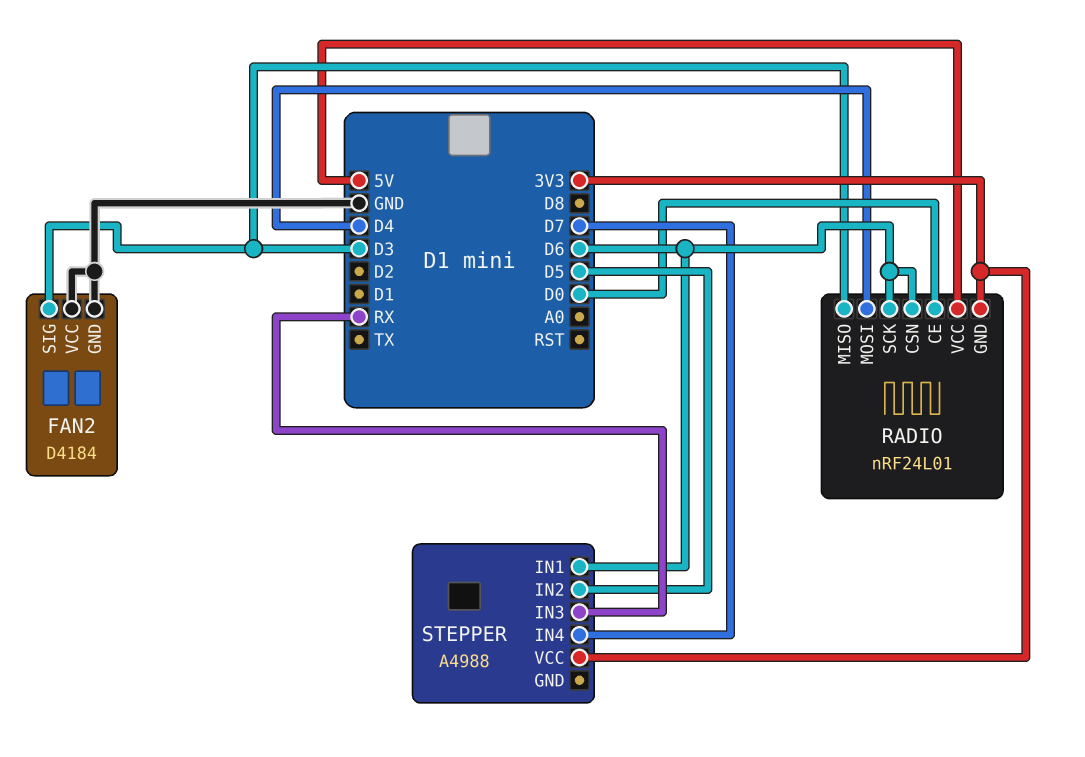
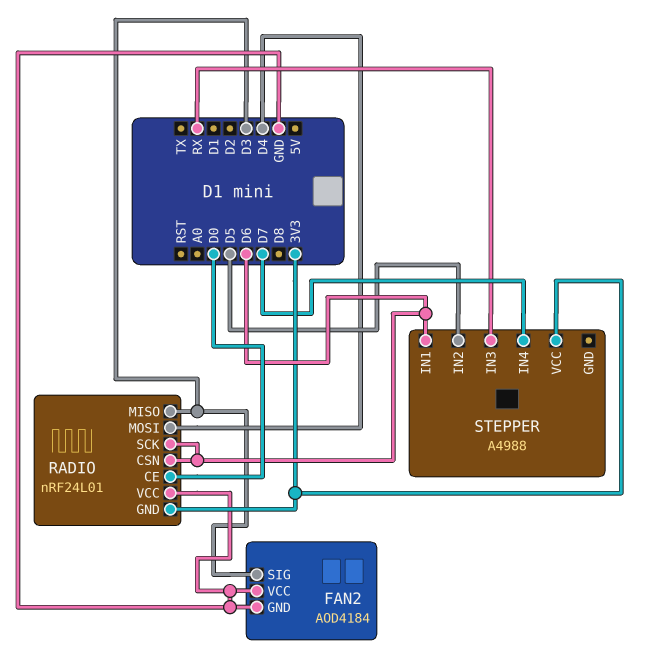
FAN2: D4184 -> AOD4184
RADIO pin VCC: 5V -> GND

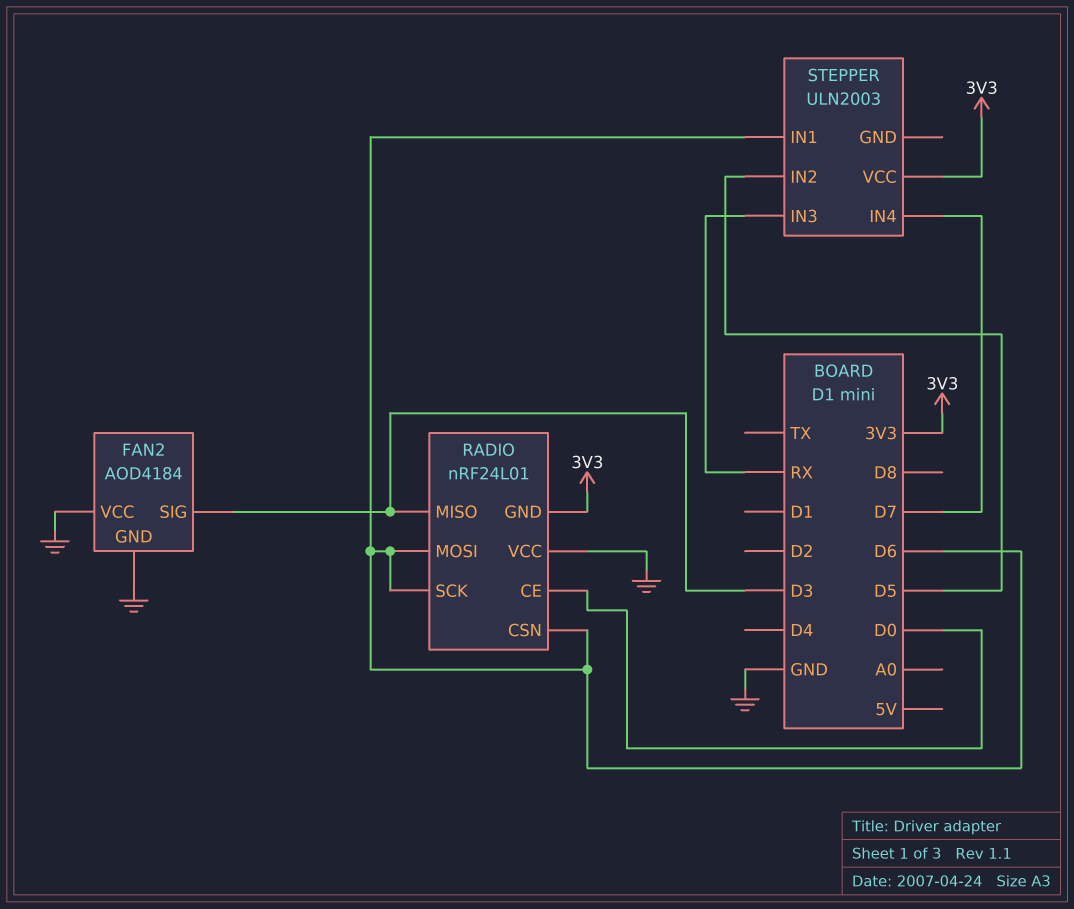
RADIO pin MOSI: D4 -> D6
STEPPER: A4988 -> ULN2003

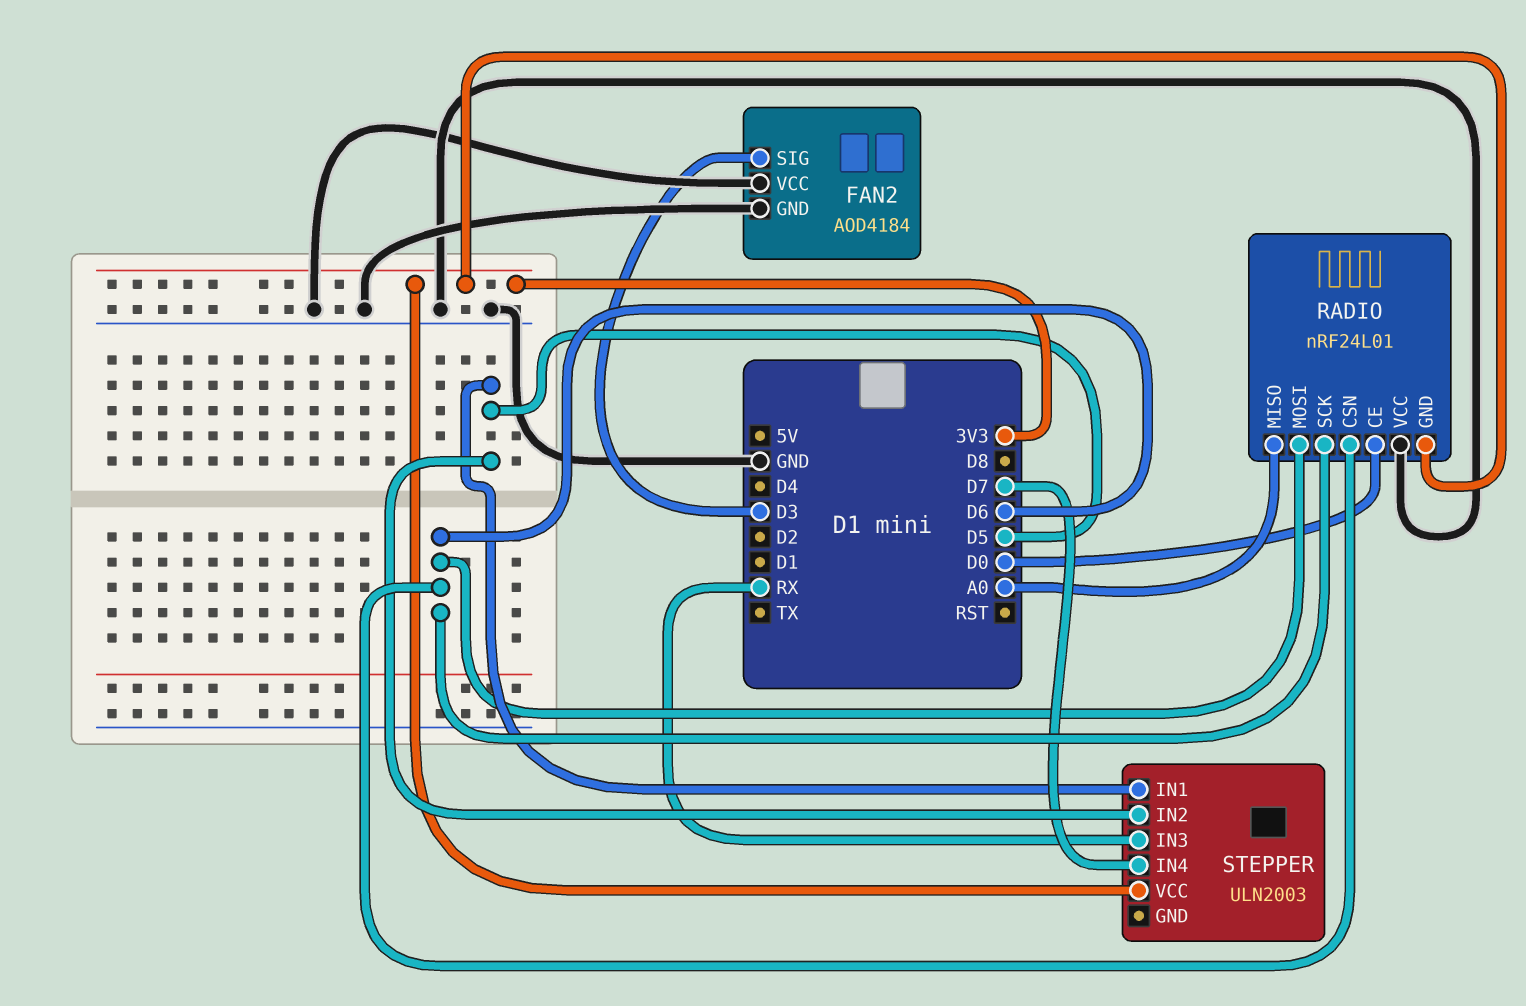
RADIO pin MISO: D3 -> A0
STEPPER pin IN1: D6 -> D5

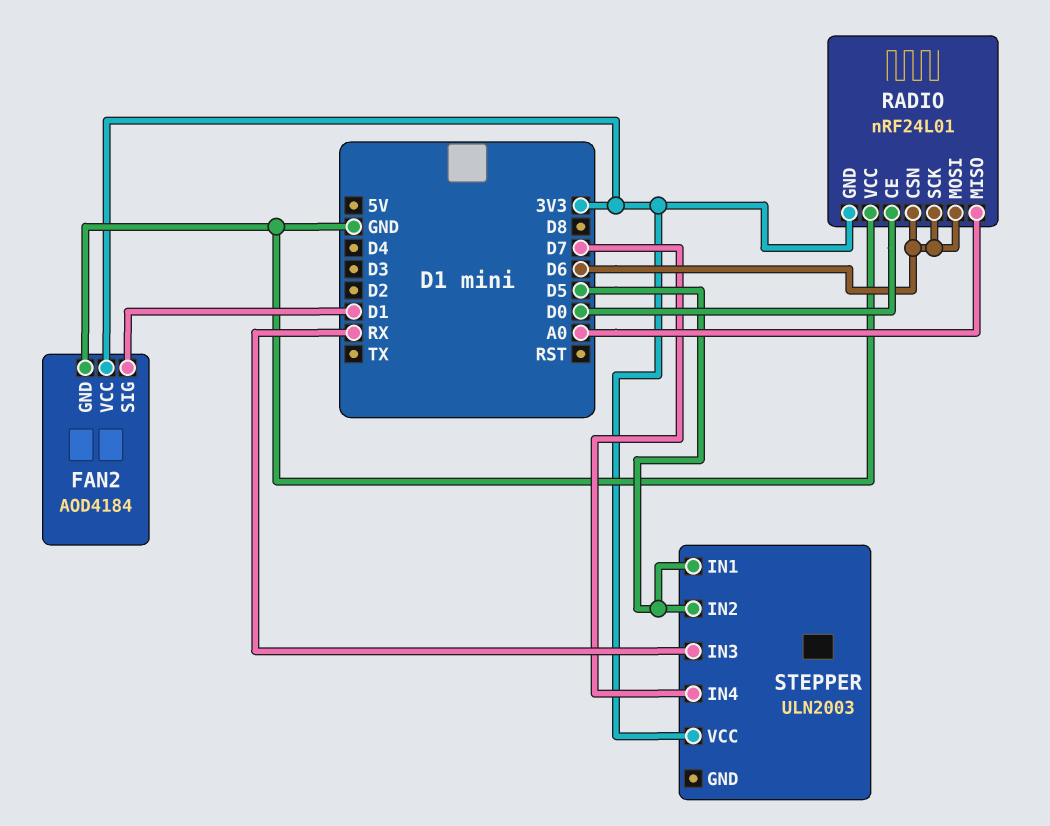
FAN2 pin SIG: D3 -> D1
FAN2 pin VCC: GND -> 3V3

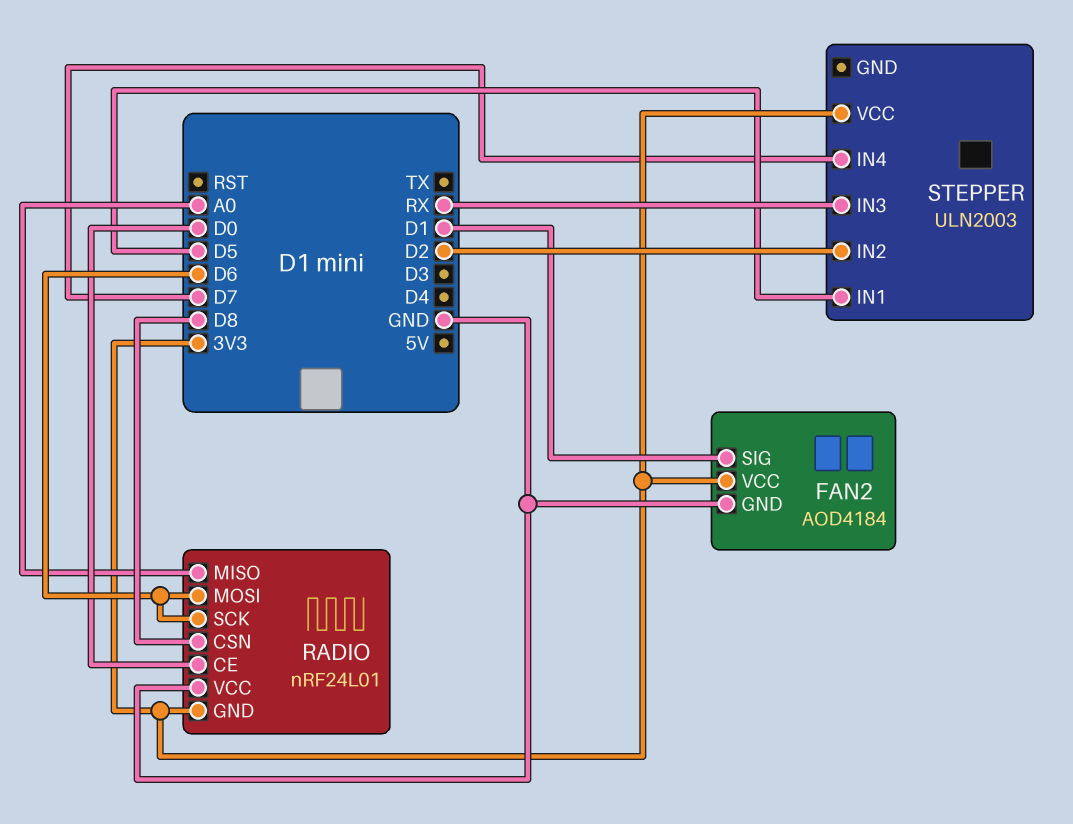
RADIO pin CSN: D6 -> D8
STEPPER pin IN2: D5 -> D2

